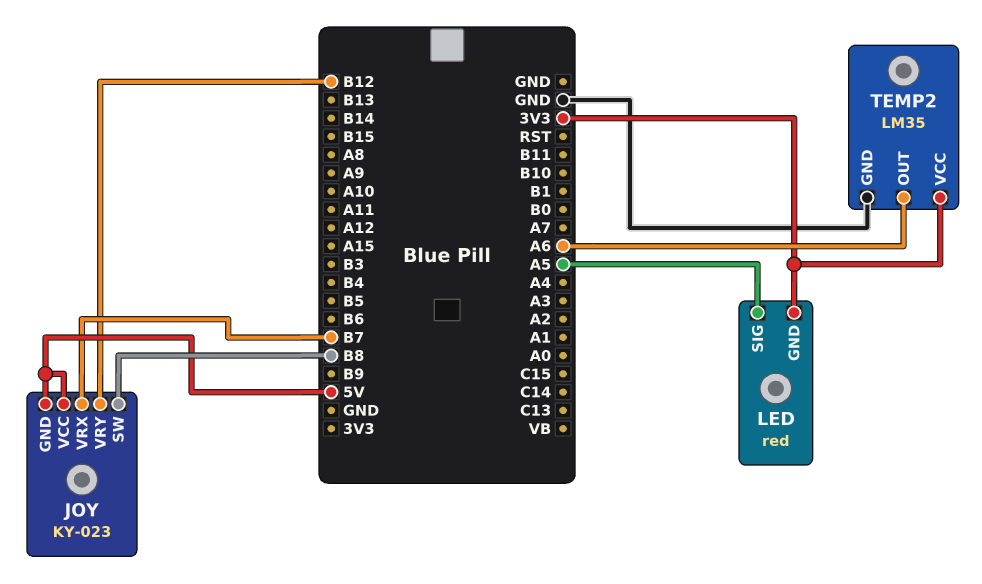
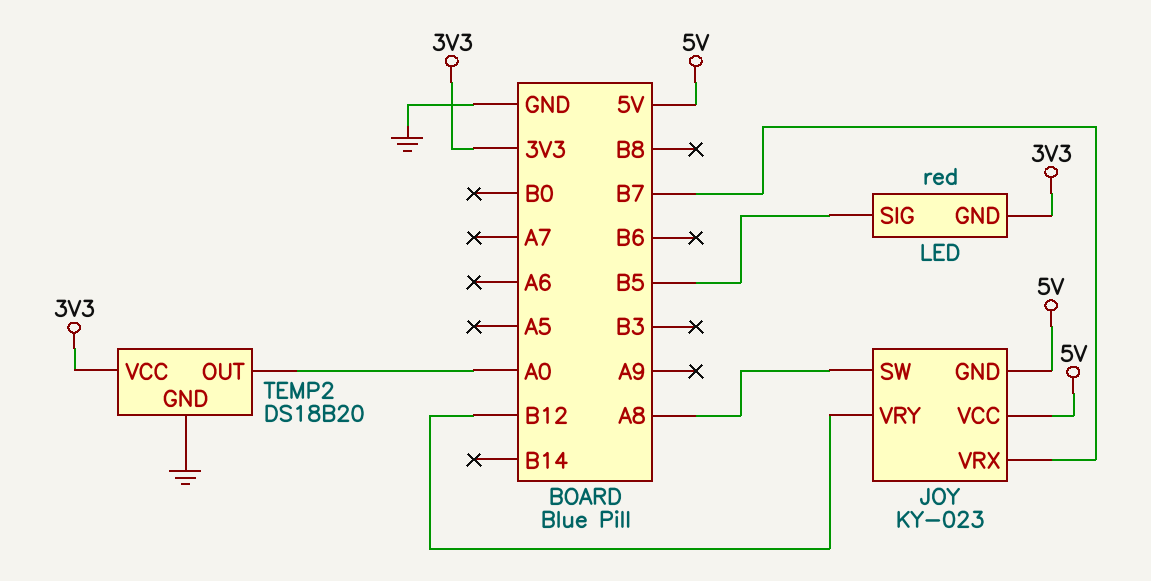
JOY pin SW: B8 -> A8
LED pin SIG: A5 -> B5
TEMP2: LM35 -> DS18B20
TEMP2 pin OUT: A6 -> A0

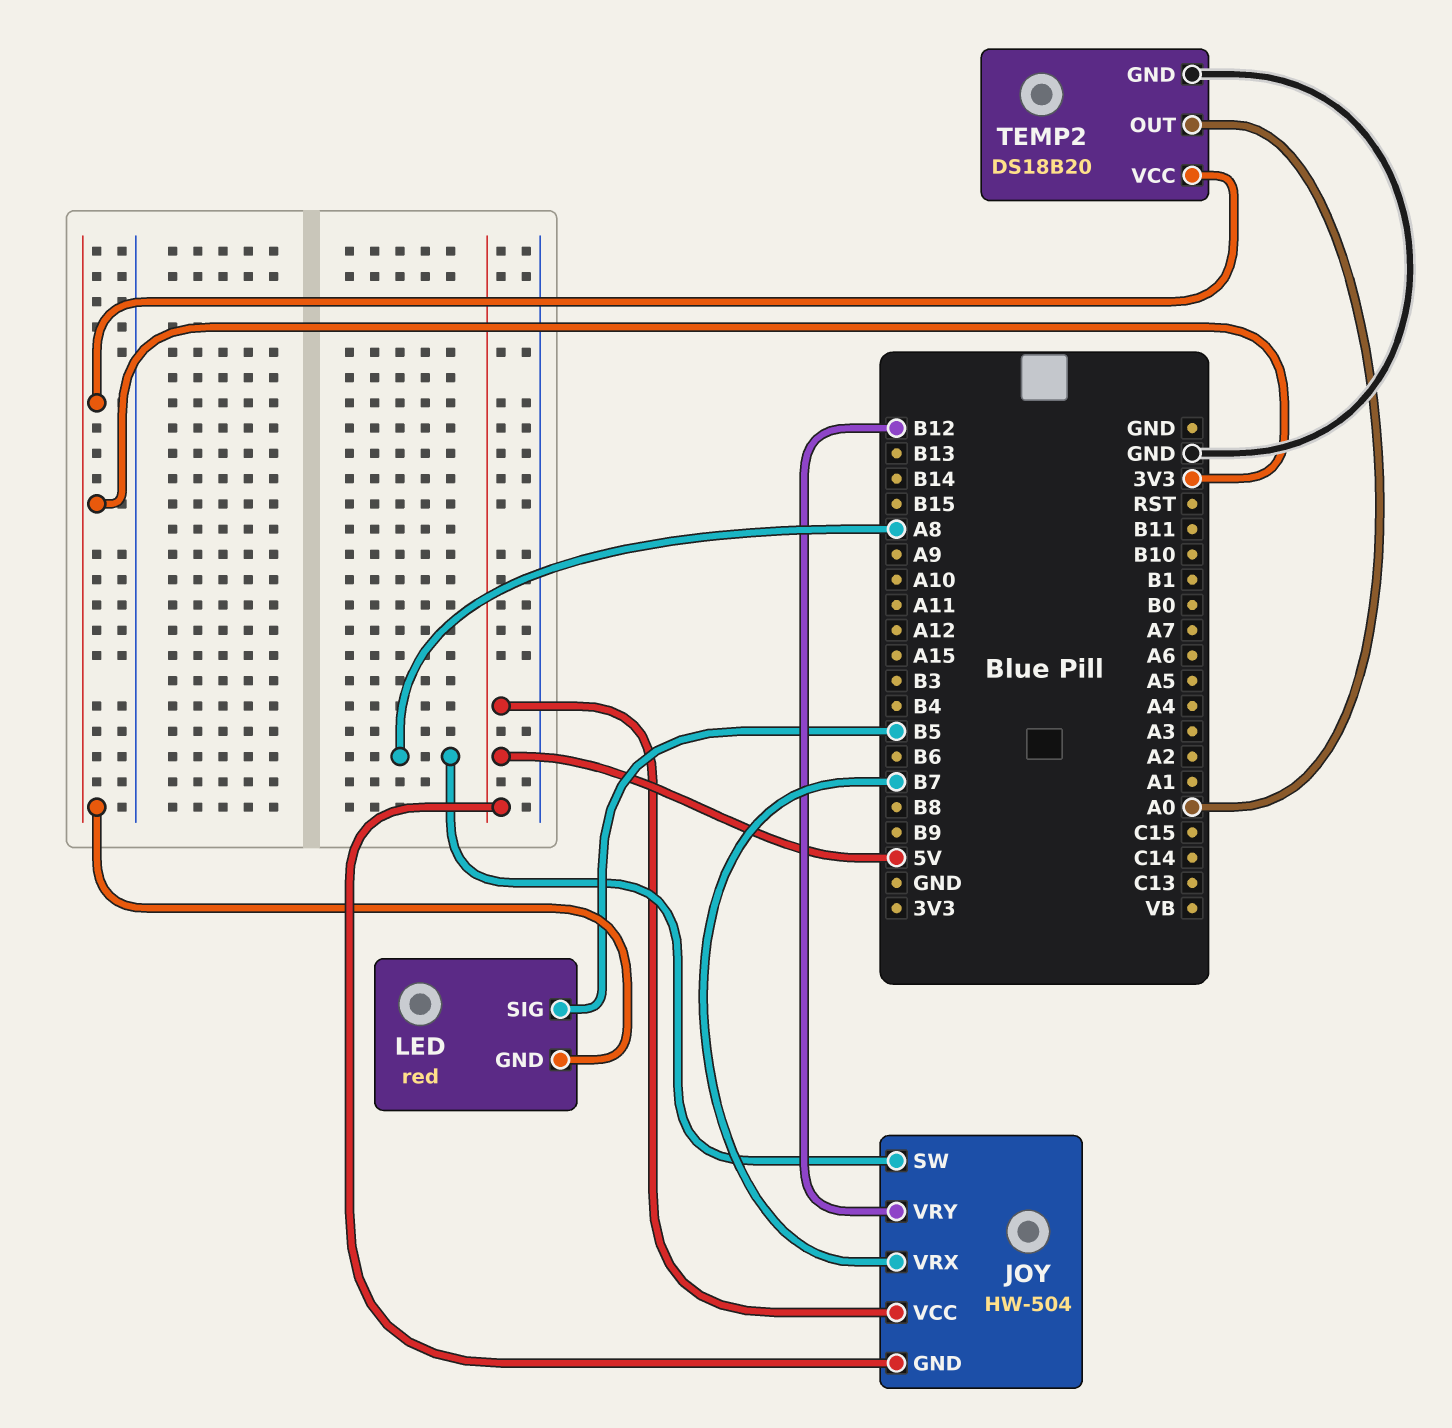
JOY: KY-023 -> HW-504

